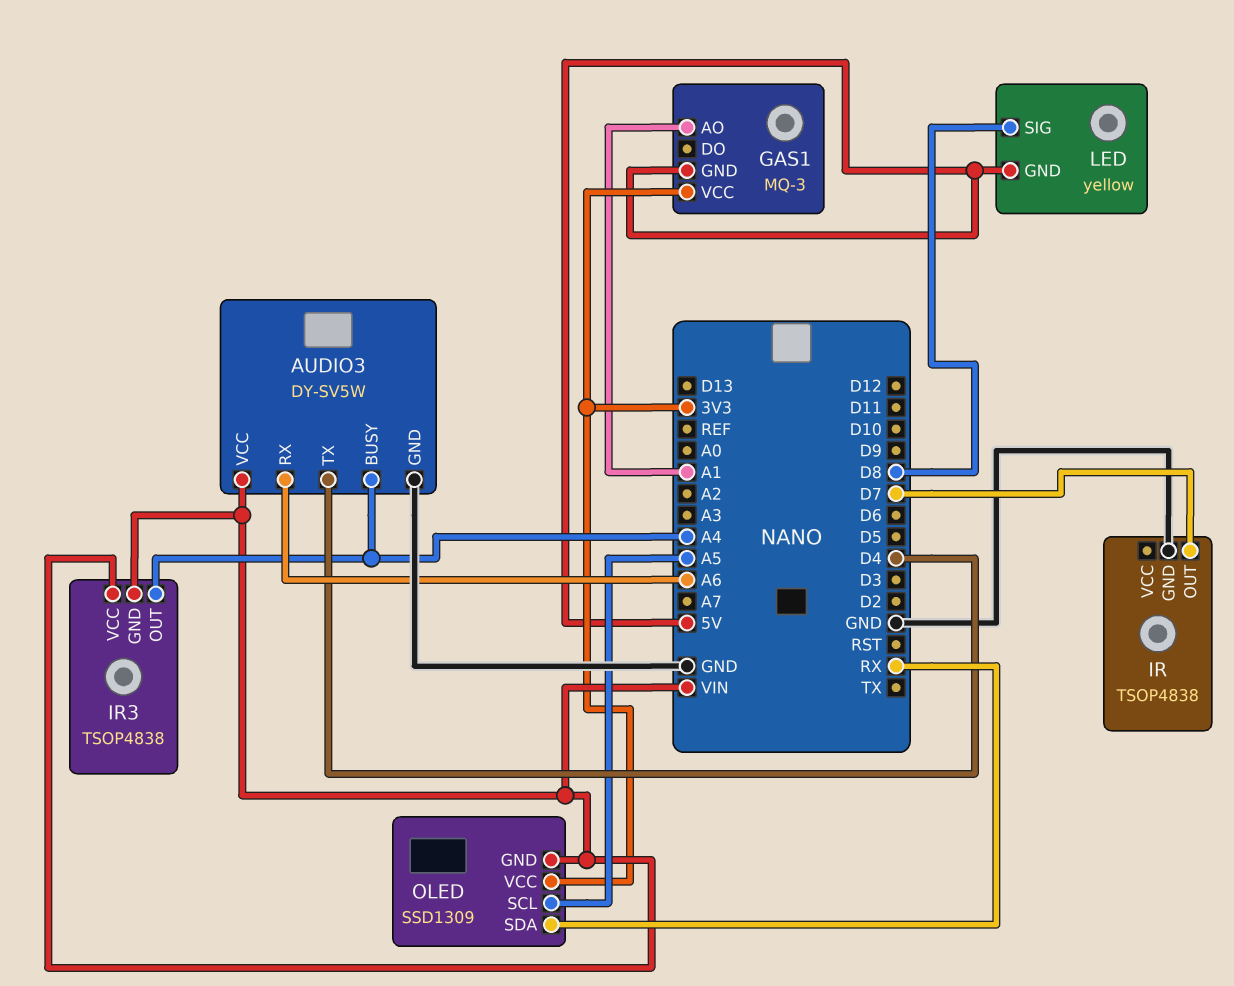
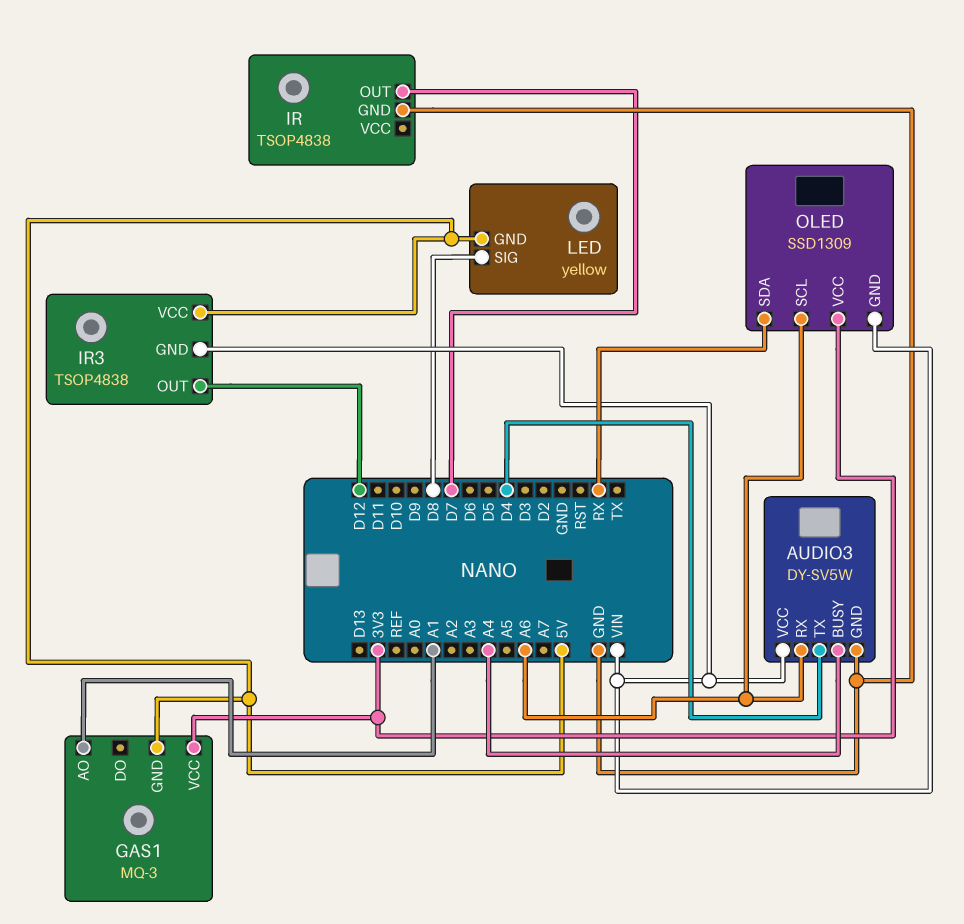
IR3 pin OUT: A4 -> D12
IR3 pin VCC: VIN -> 5V
OLED pin SCL: A5 -> A6

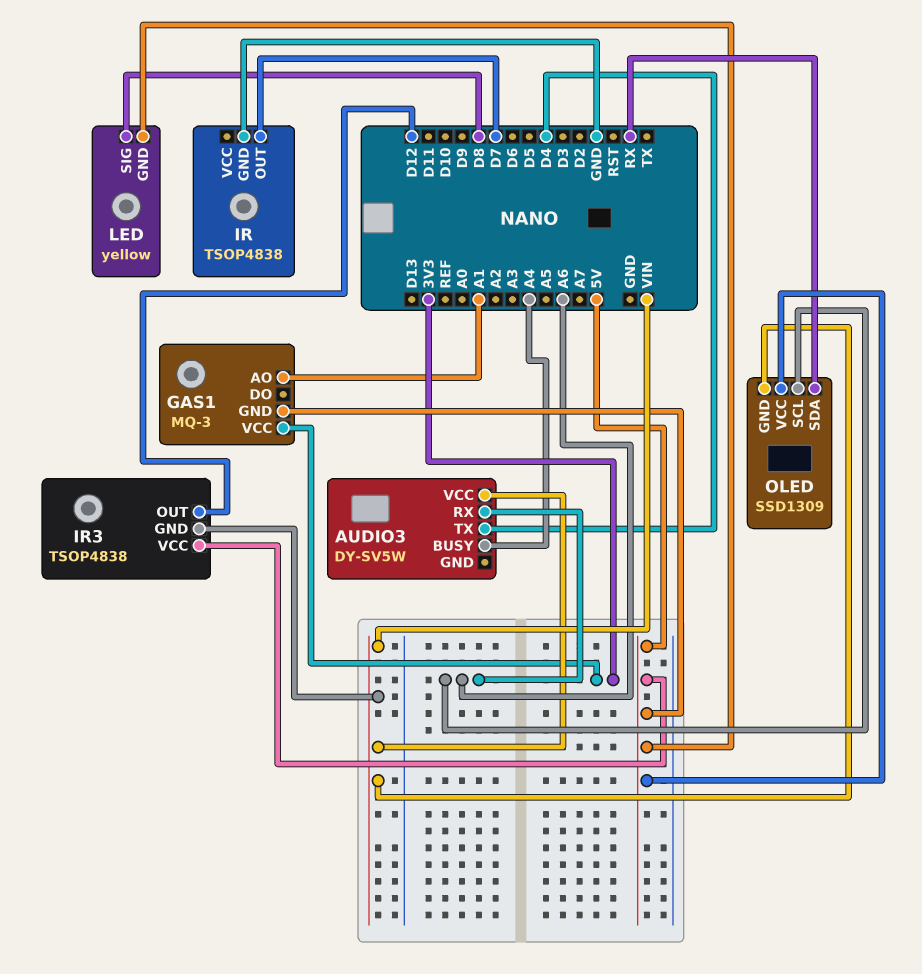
AUDIO3 pin GND: GND -> none
OLED pin VCC: 3V3 -> 5V

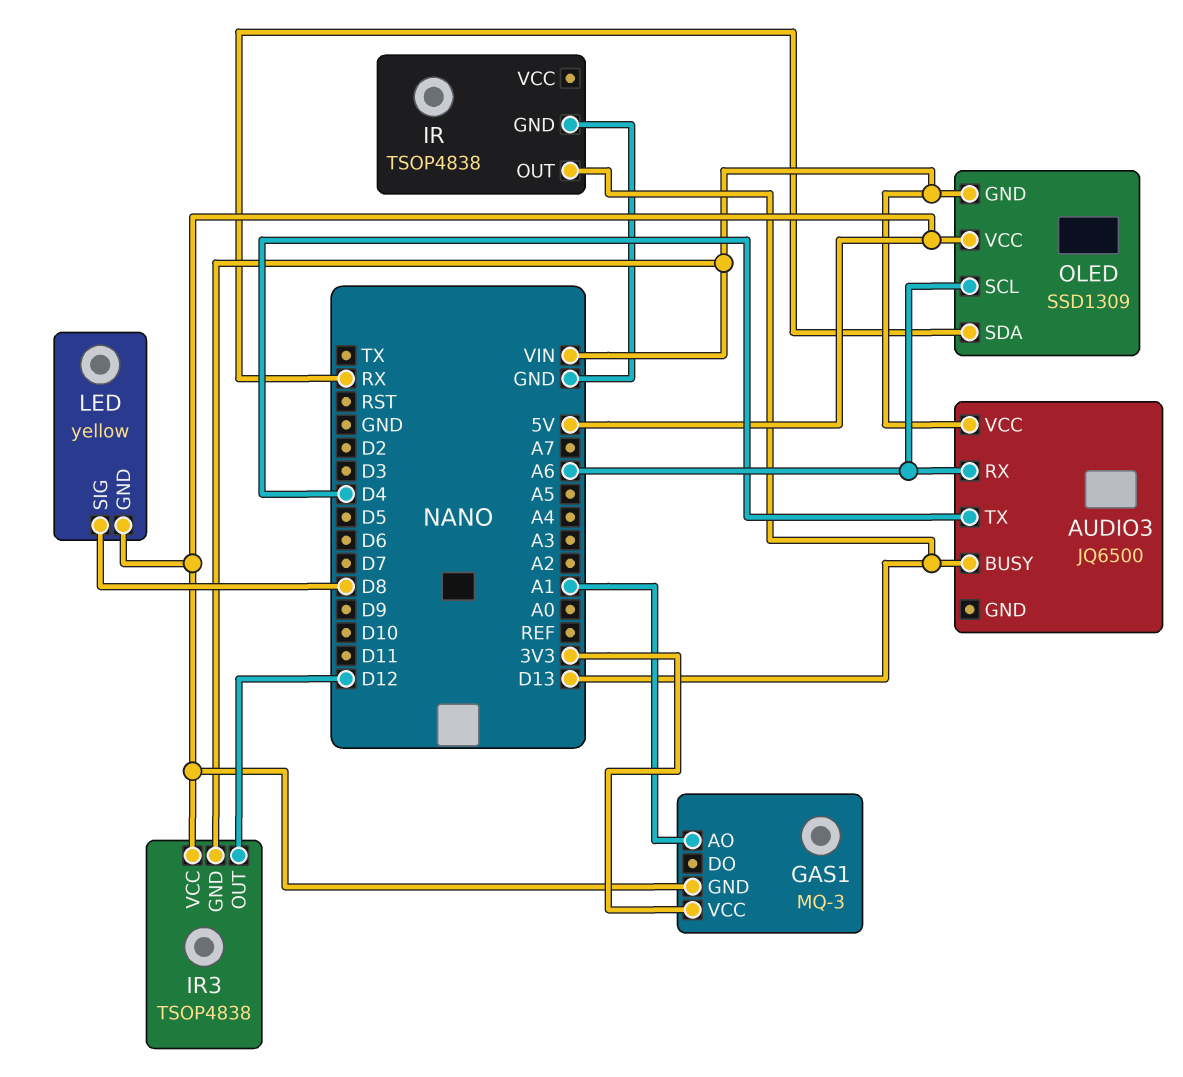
AUDIO3: DY-SV5W -> JQ6500
AUDIO3 pin BUSY: A4 -> D13
IR pin OUT: D7 -> D13

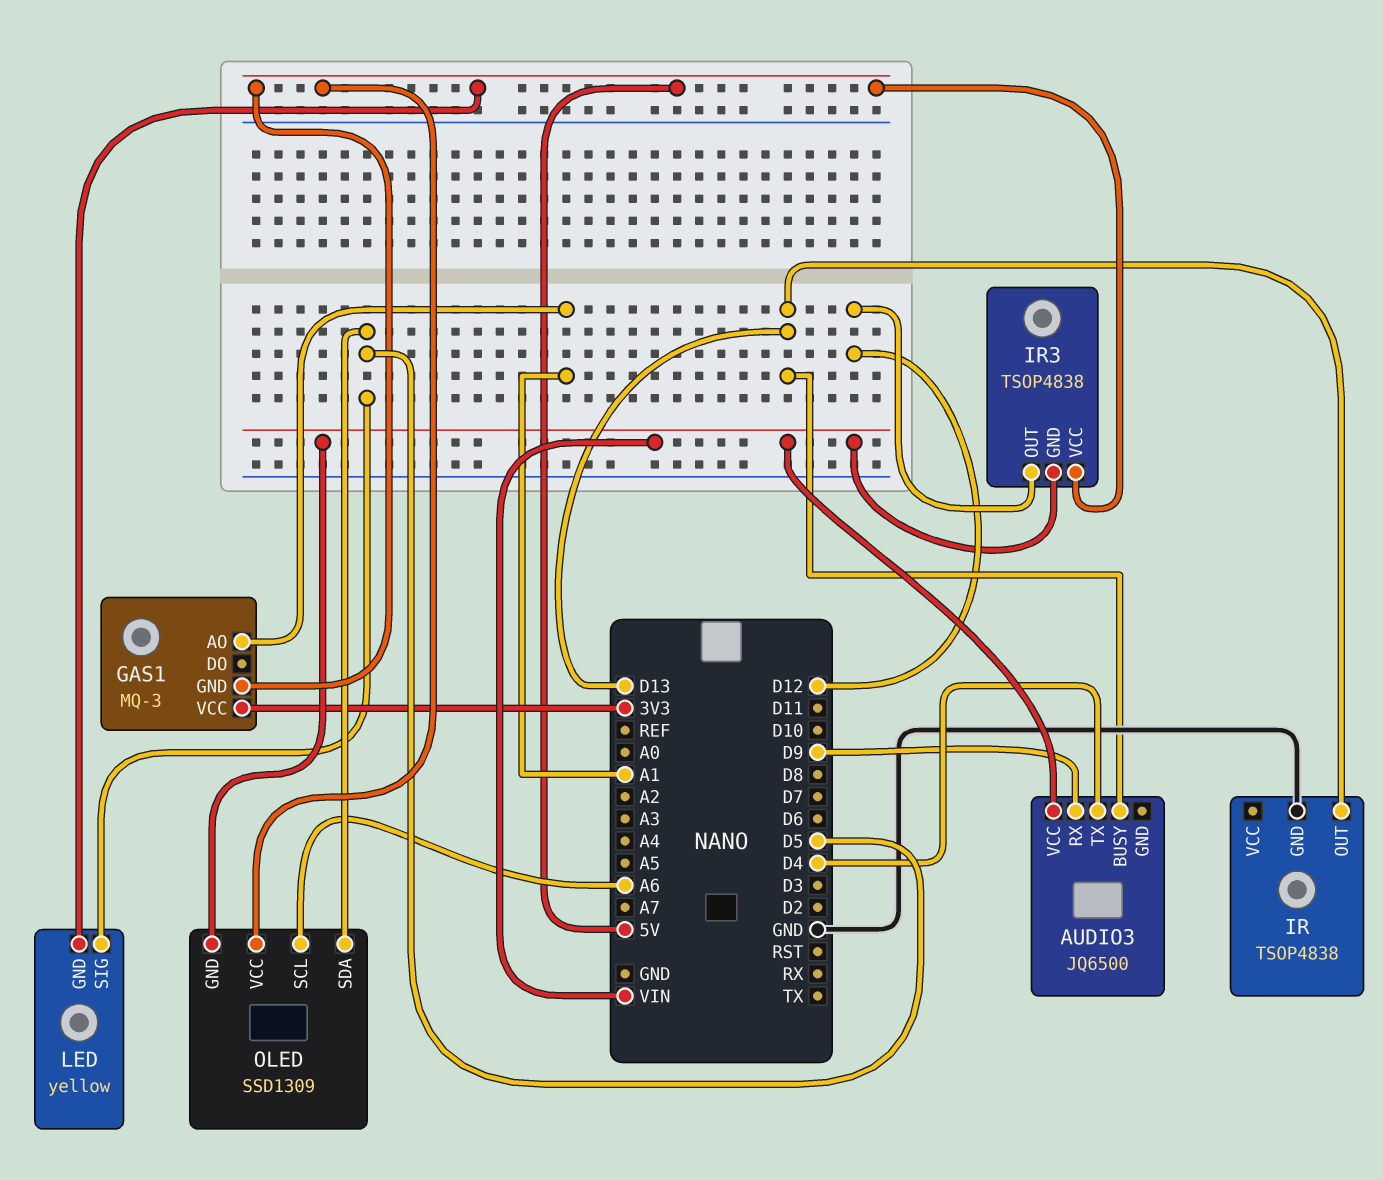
AUDIO3 pin RX: A6 -> D9
LED pin SIG: D8 -> D5
OLED pin SDA: RX -> D5

